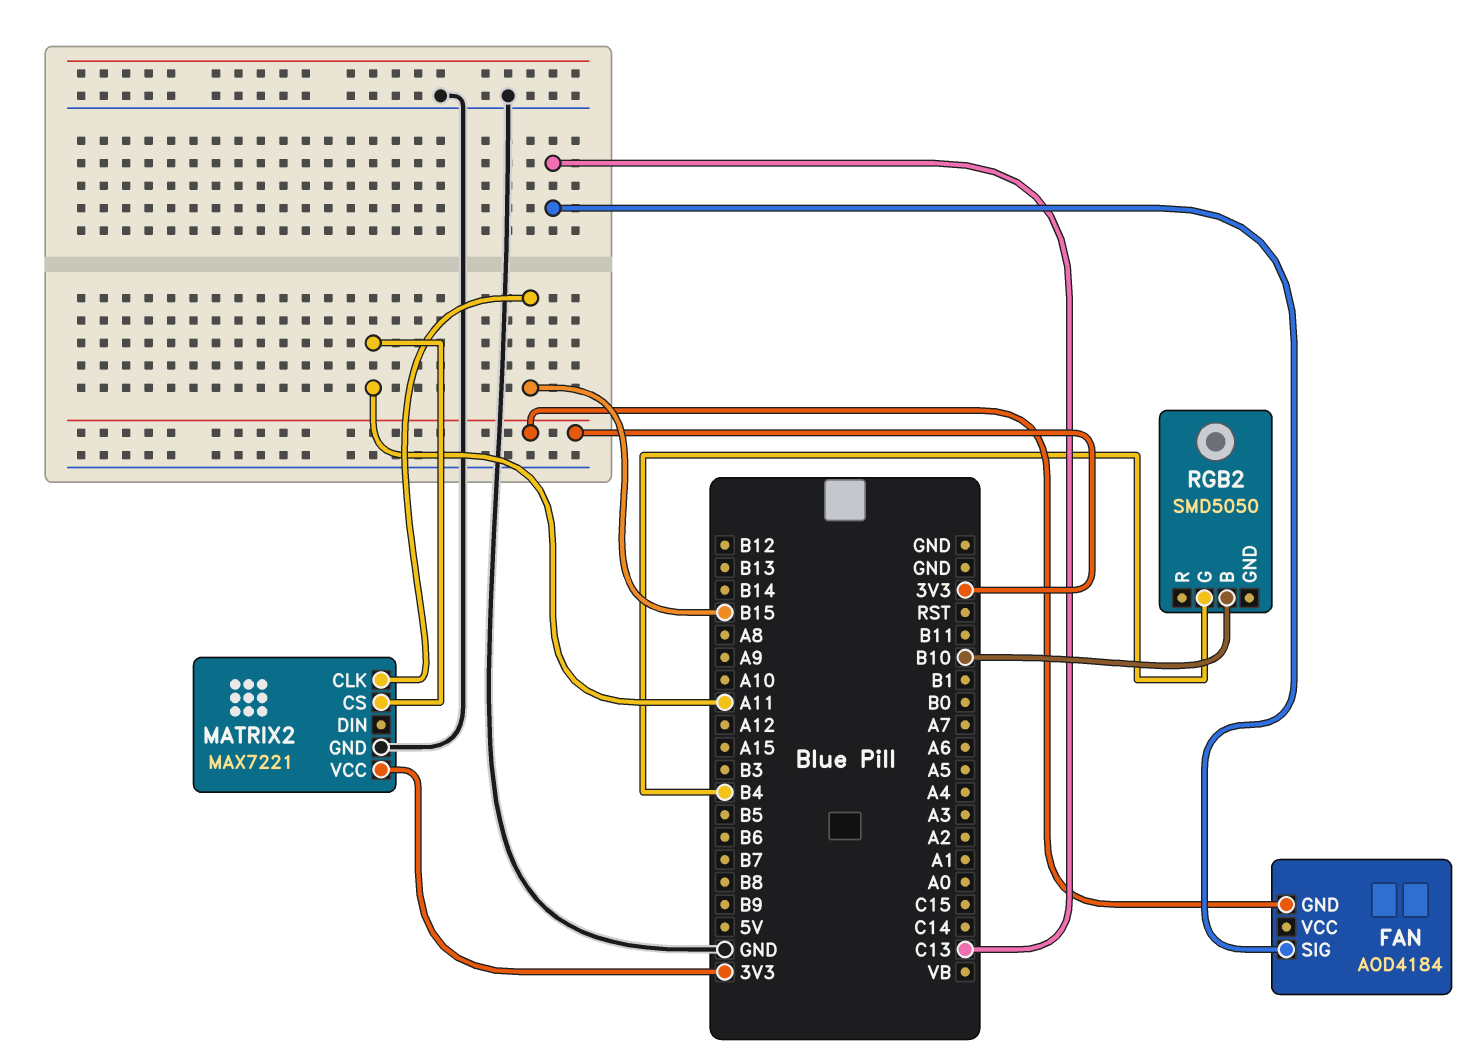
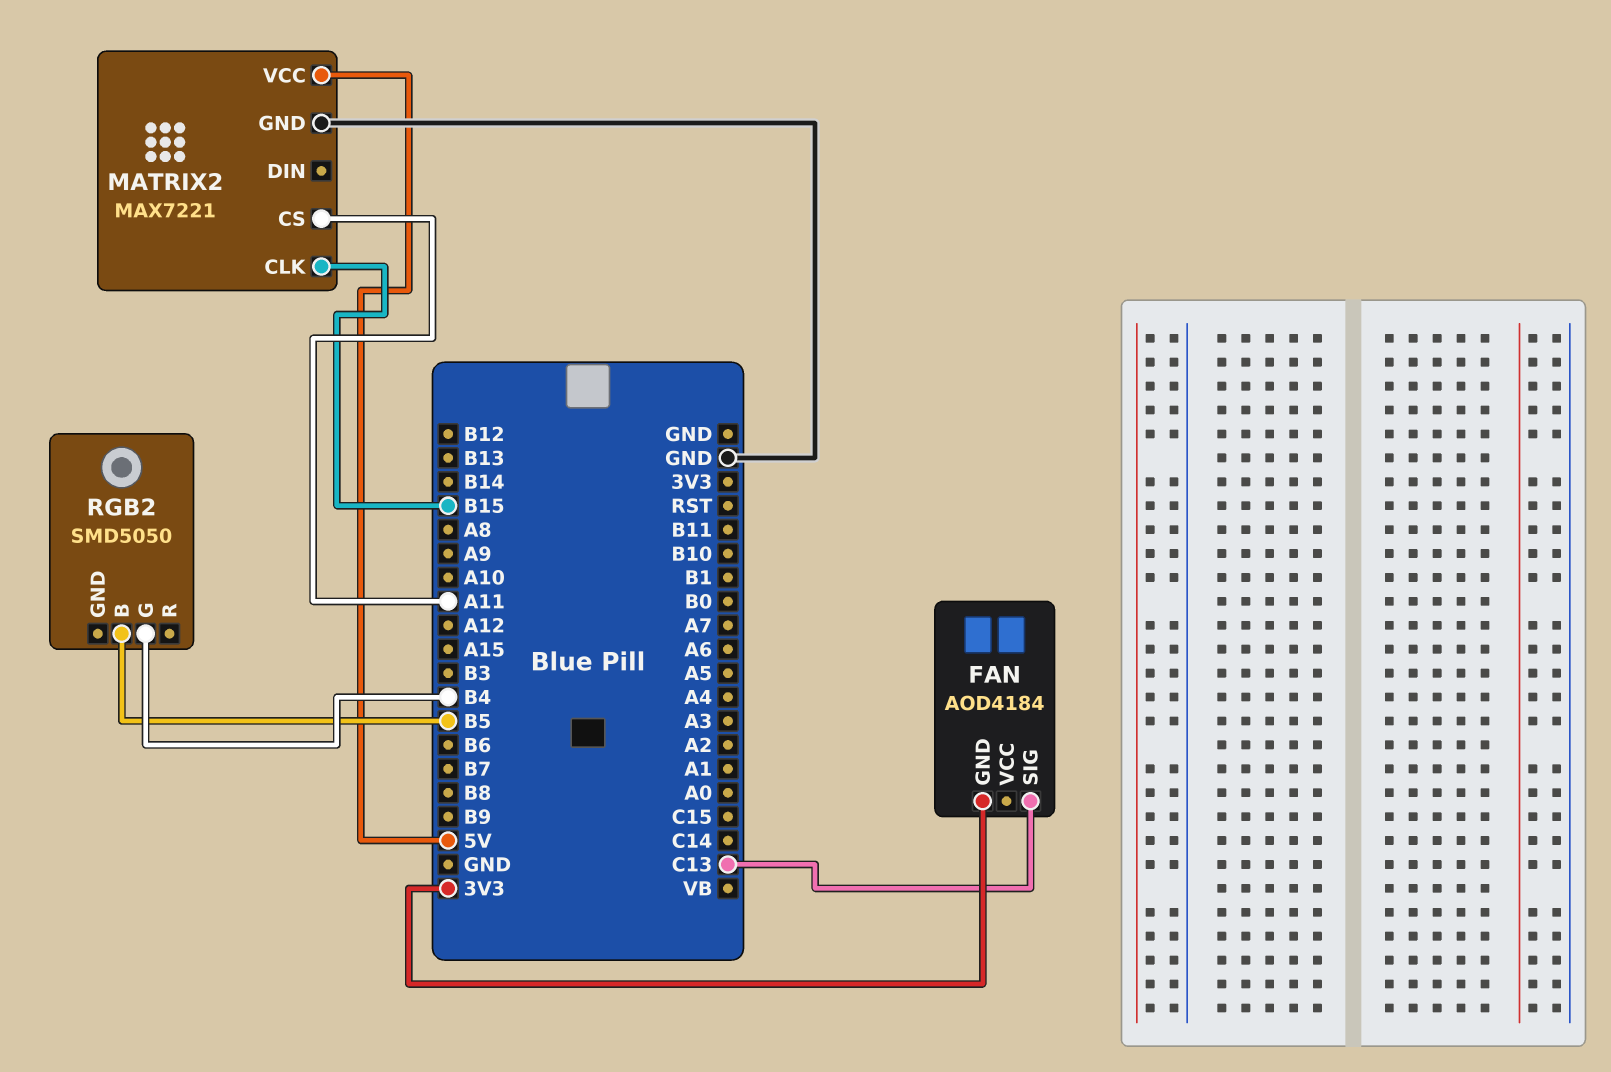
MATRIX2 pin VCC: 3V3 -> 5V
RGB2 pin B: B10 -> B5

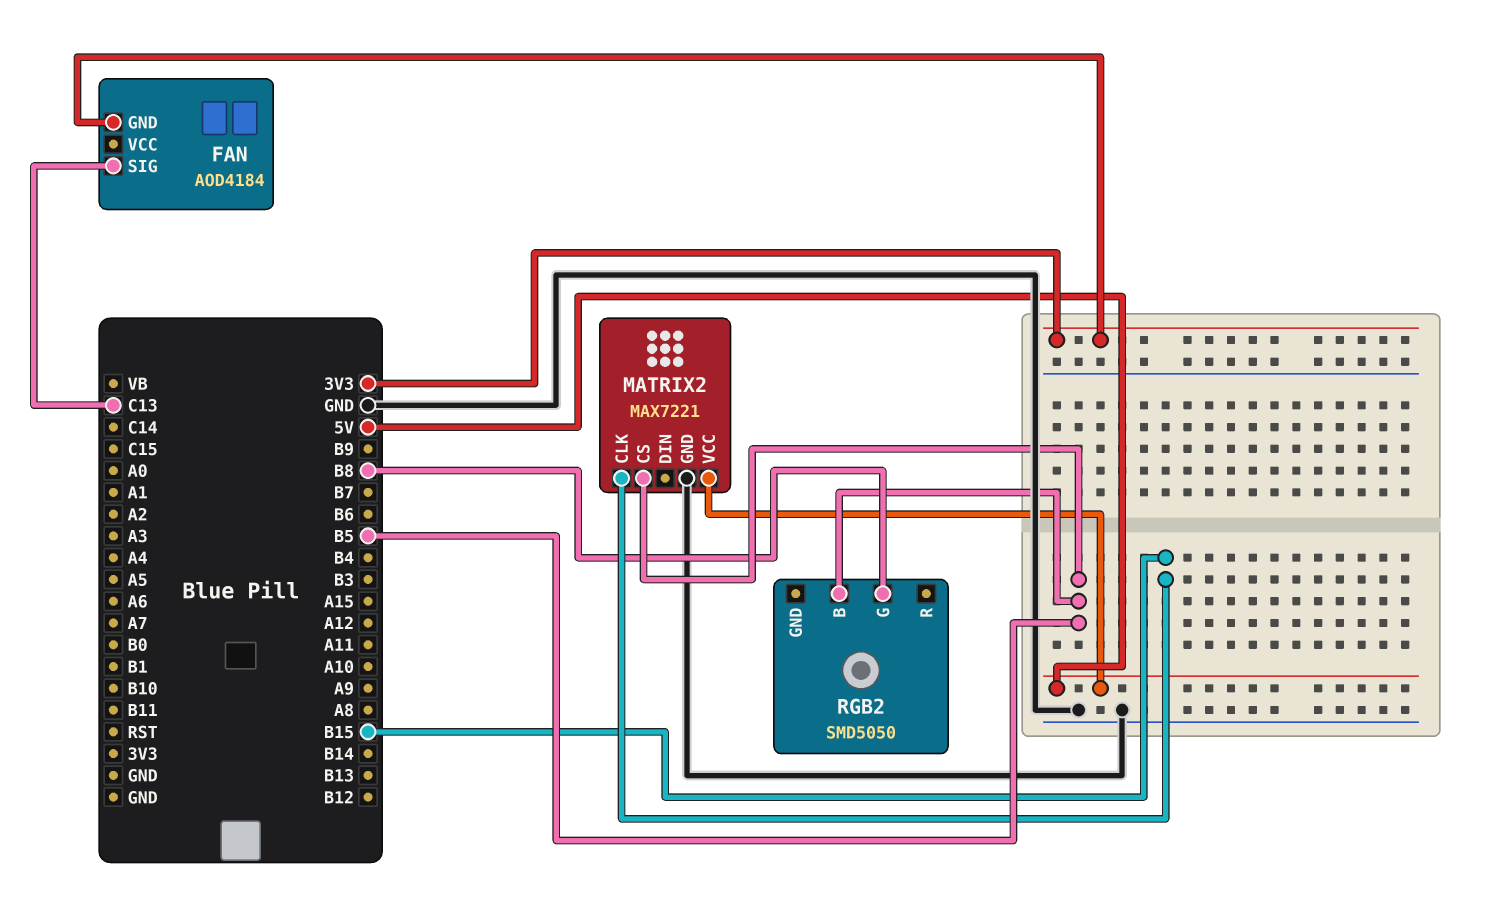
MATRIX2 pin CS: A11 -> B5
RGB2 pin G: B4 -> B8

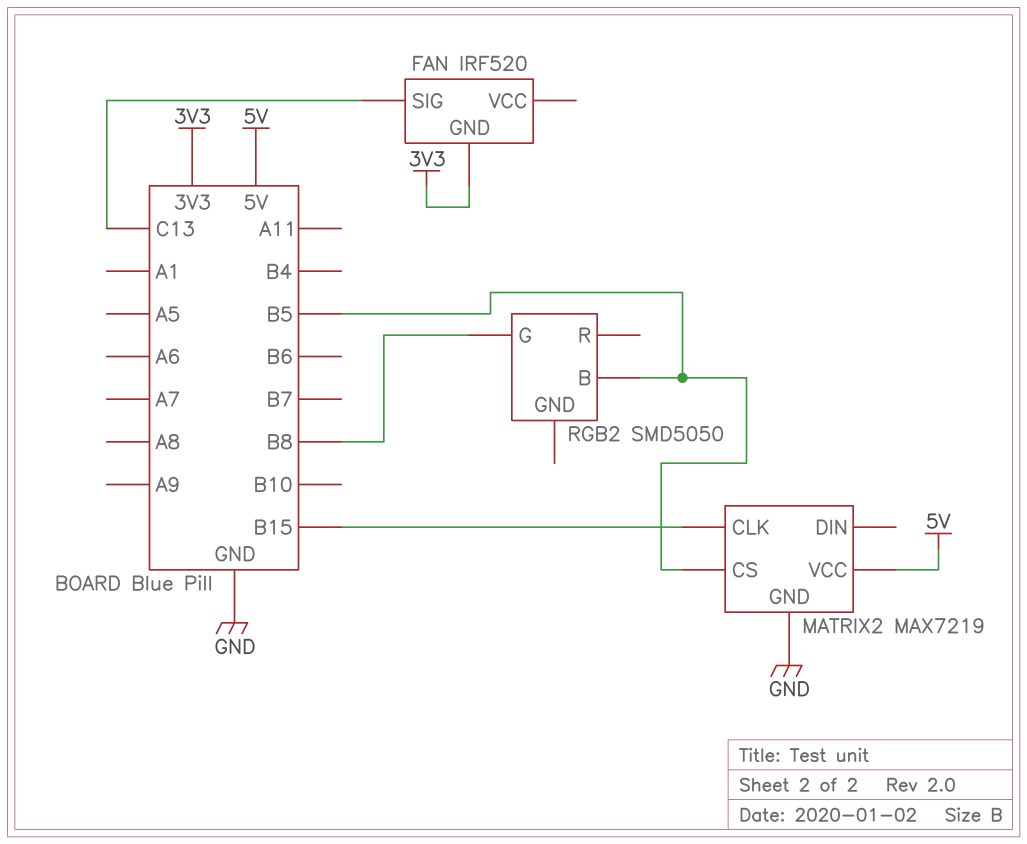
FAN: AOD4184 -> IRF520
MATRIX2: MAX7221 -> MAX7219

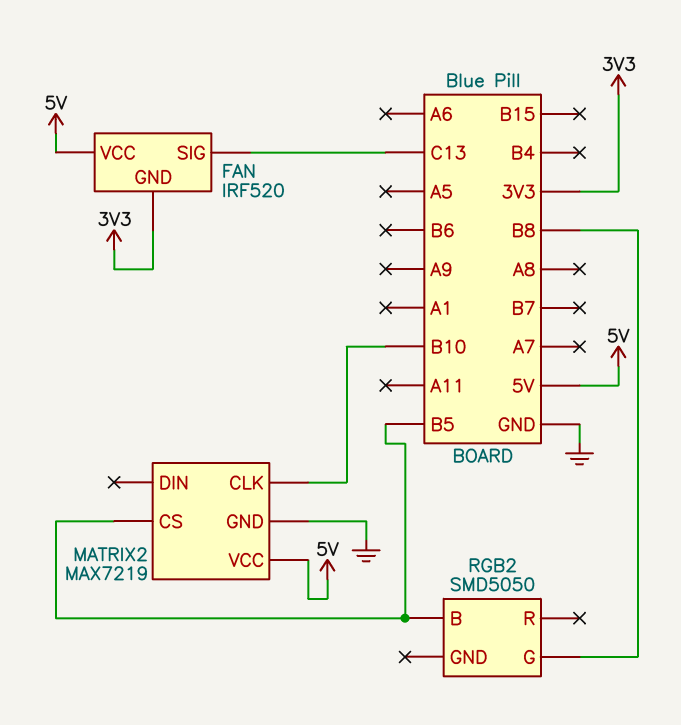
FAN pin VCC: none -> 5V
MATRIX2 pin CLK: B15 -> B10

